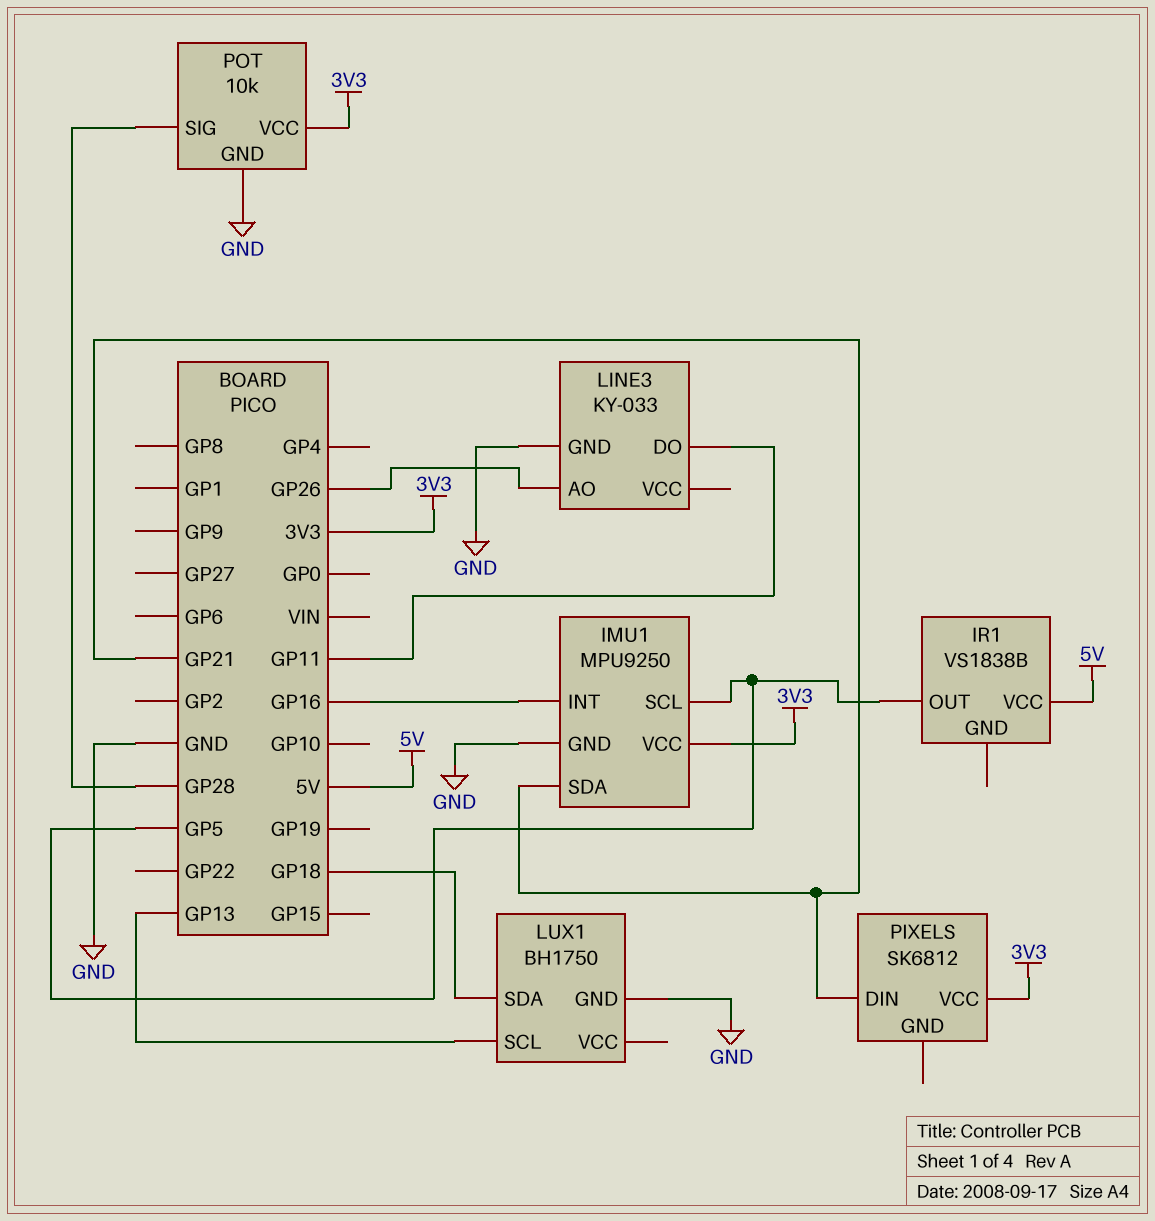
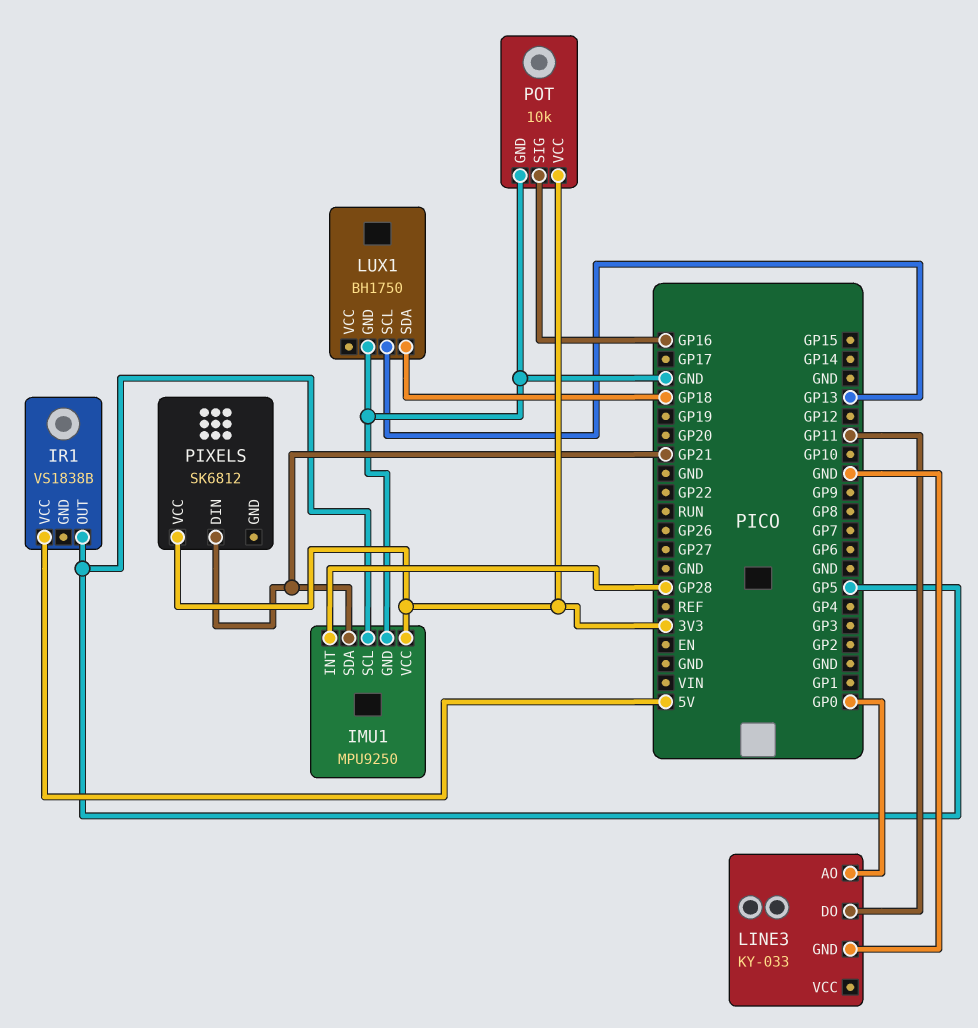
IMU1 pin INT: GP16 -> GP28
LINE3 pin AO: GP26 -> GP0
POT pin SIG: GP28 -> GP16

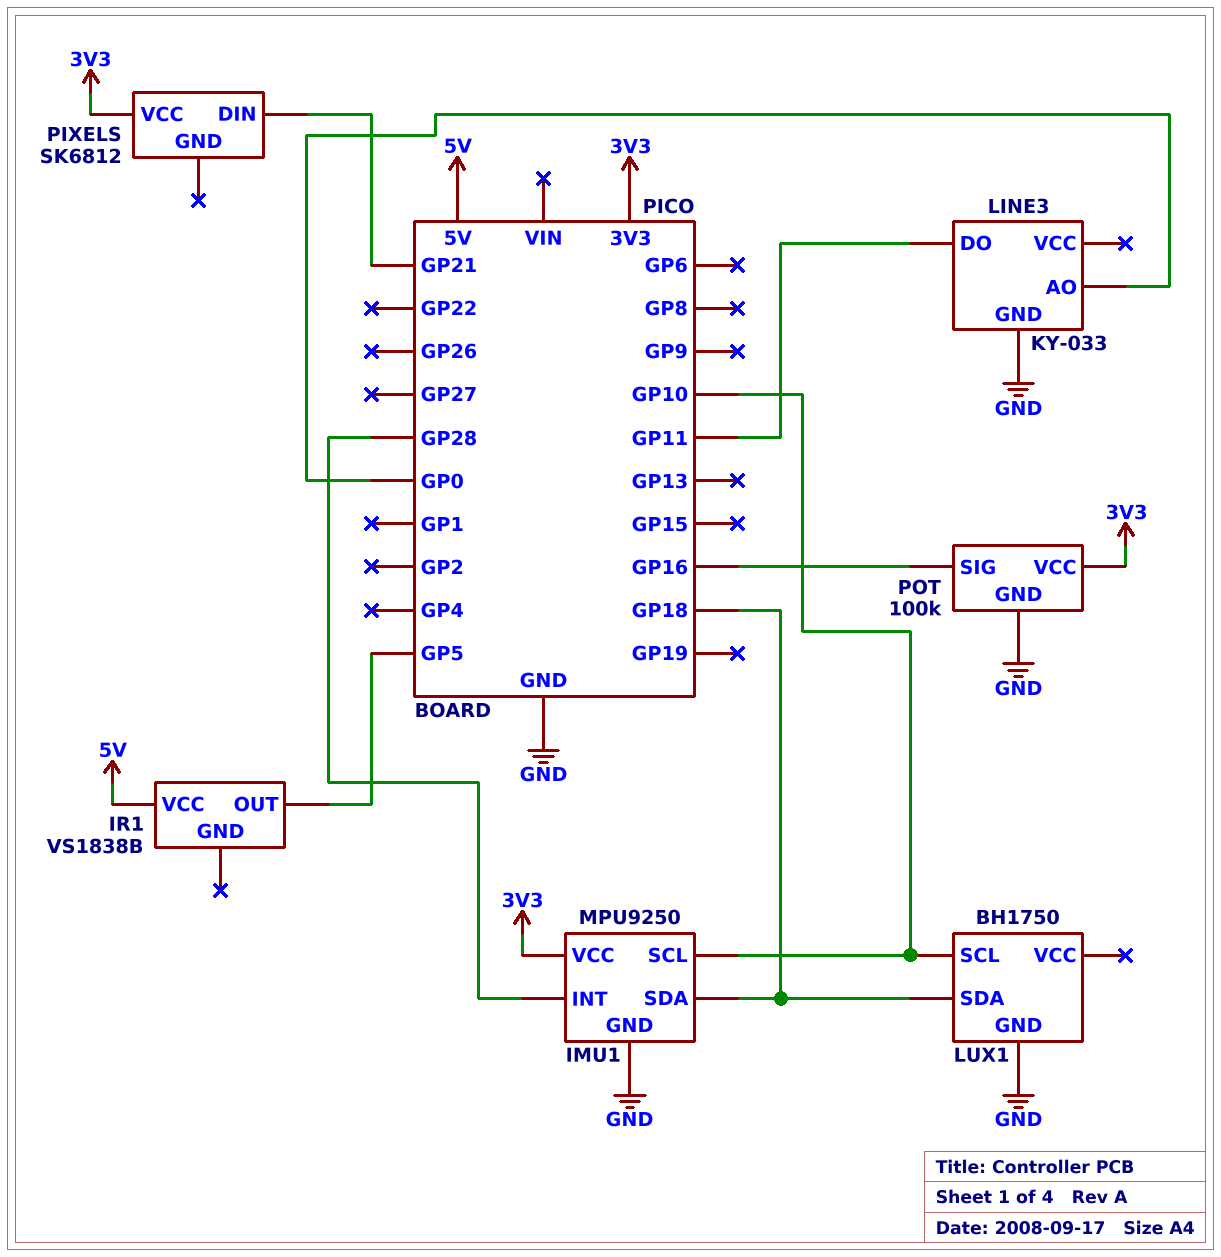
IMU1 pin SCL: GP5 -> GP10
IMU1 pin SDA: GP21 -> GP18
LUX1 pin SCL: GP13 -> GP10
POT: 10k -> 100k

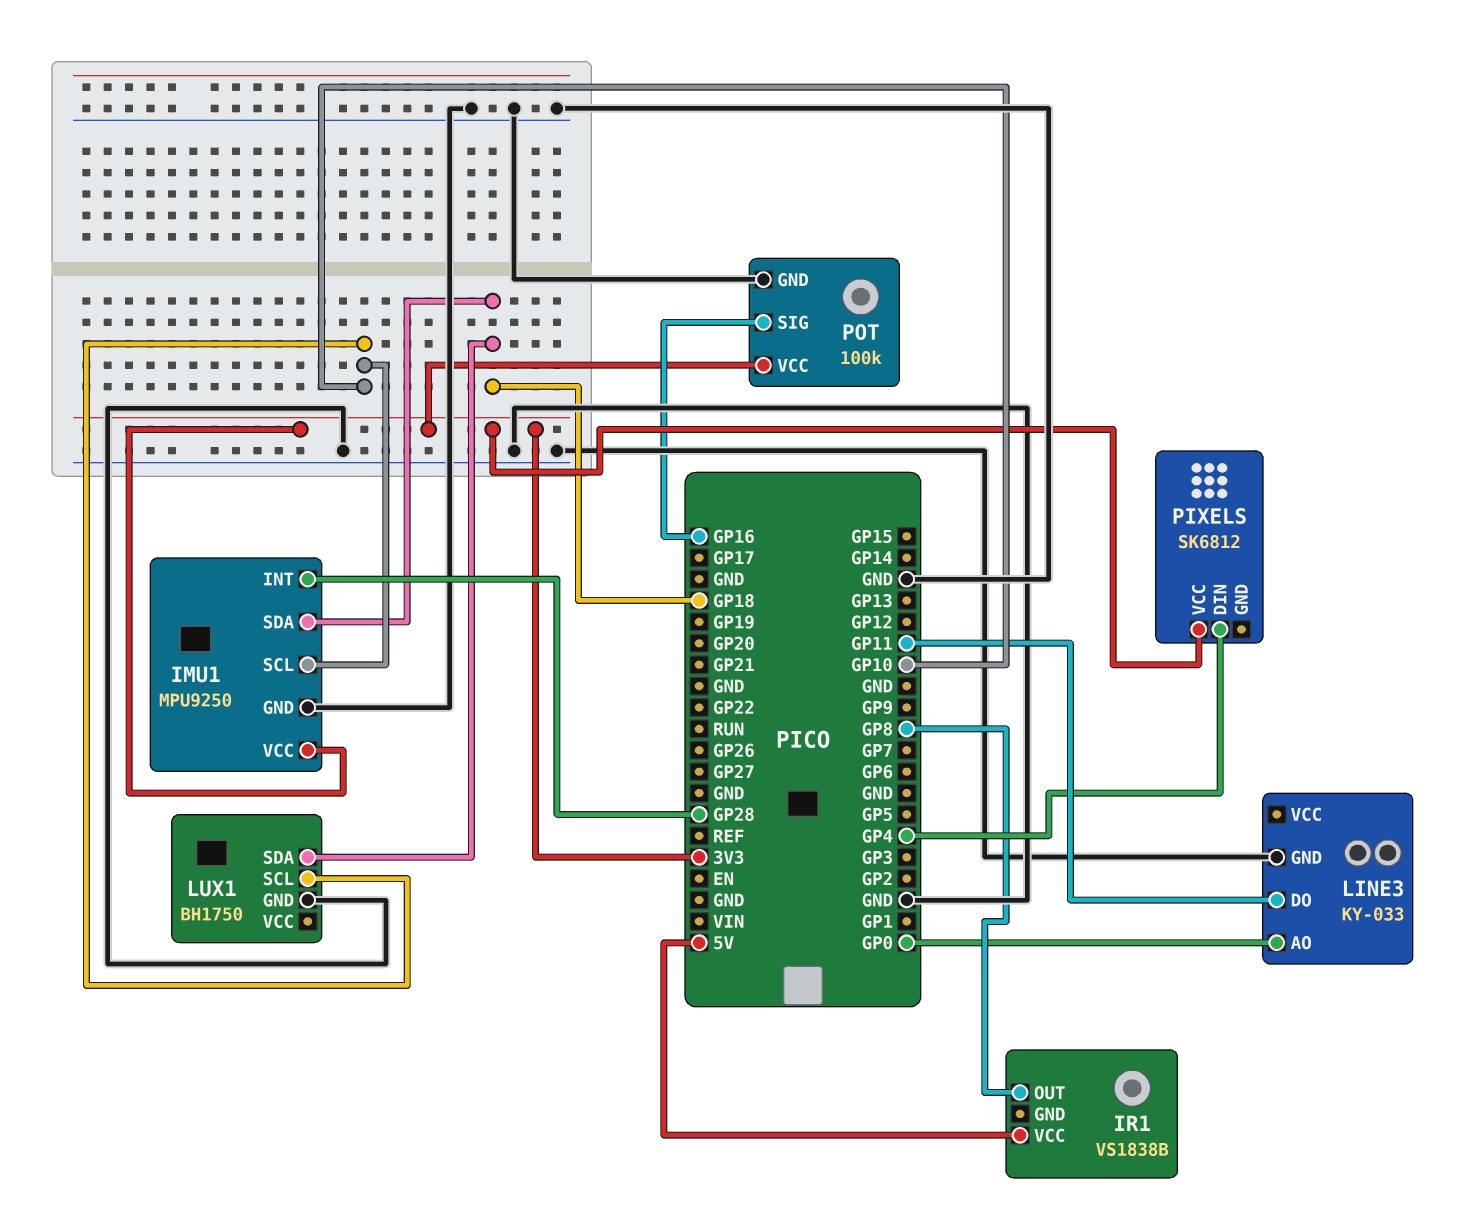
IR1 pin OUT: GP5 -> GP8
PIXELS pin DIN: GP21 -> GP4

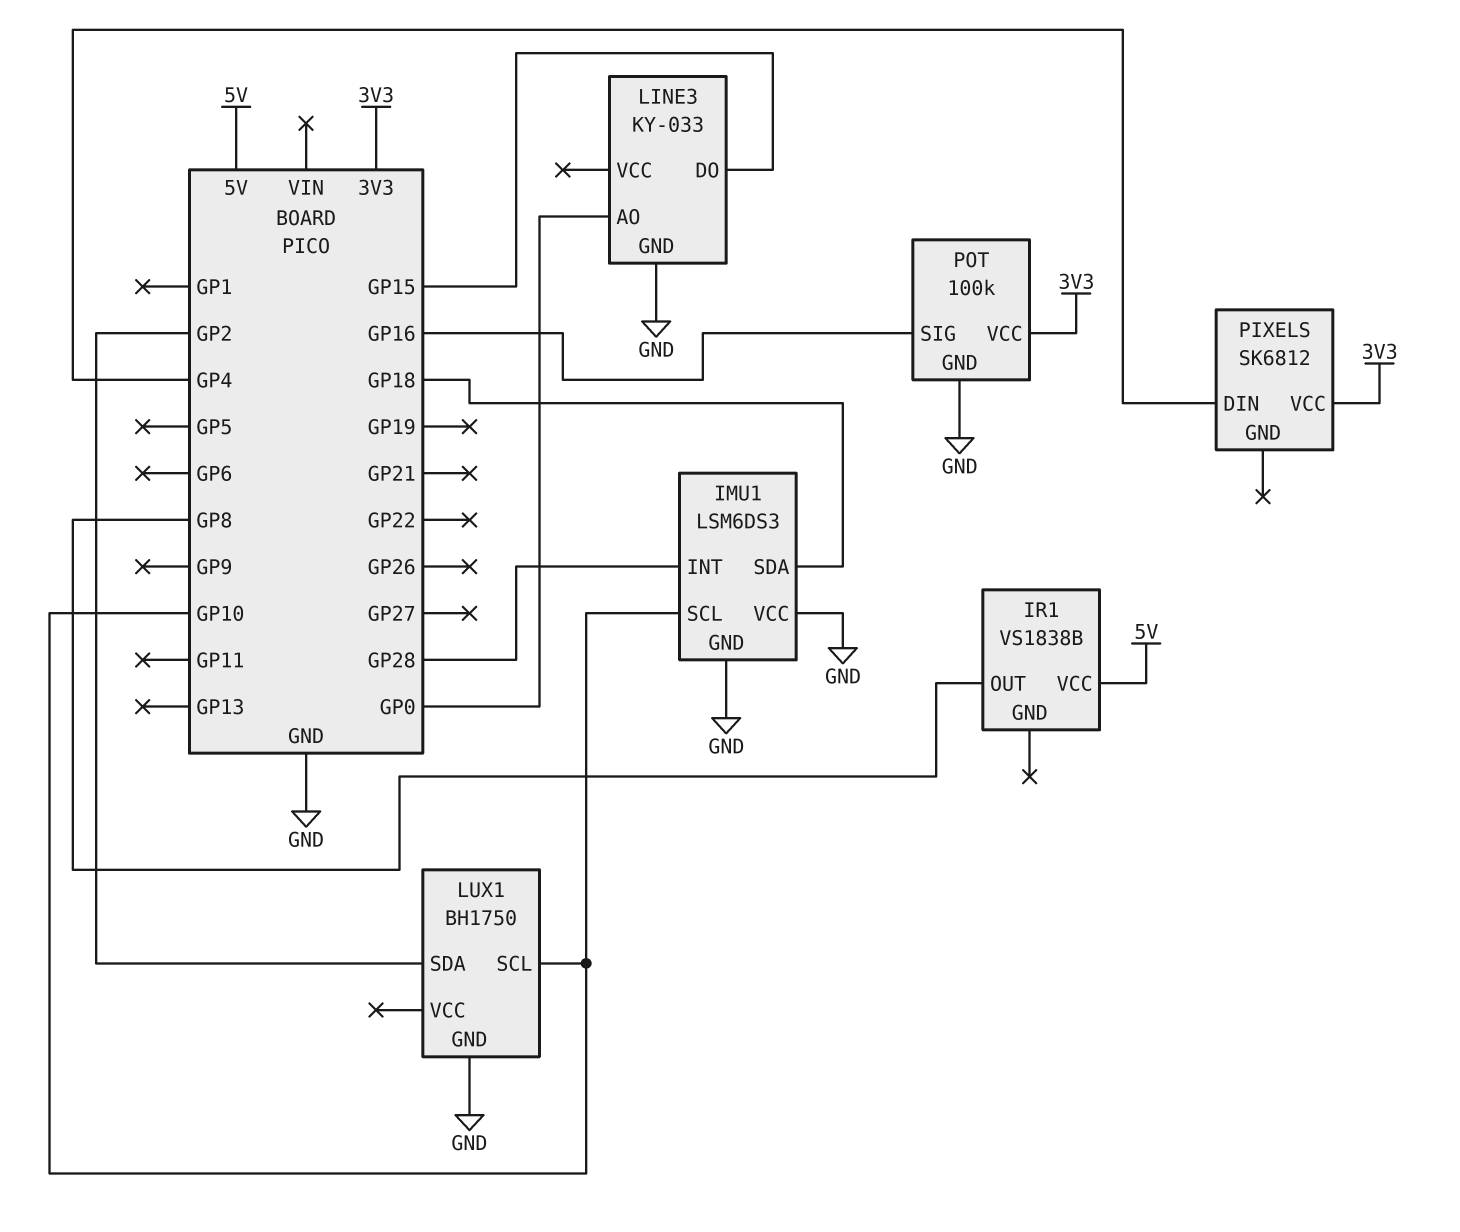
IMU1: MPU9250 -> LSM6DS3
IMU1 pin VCC: 3V3 -> GND
LINE3 pin DO: GP11 -> GP15
LUX1 pin SDA: GP18 -> GP2

